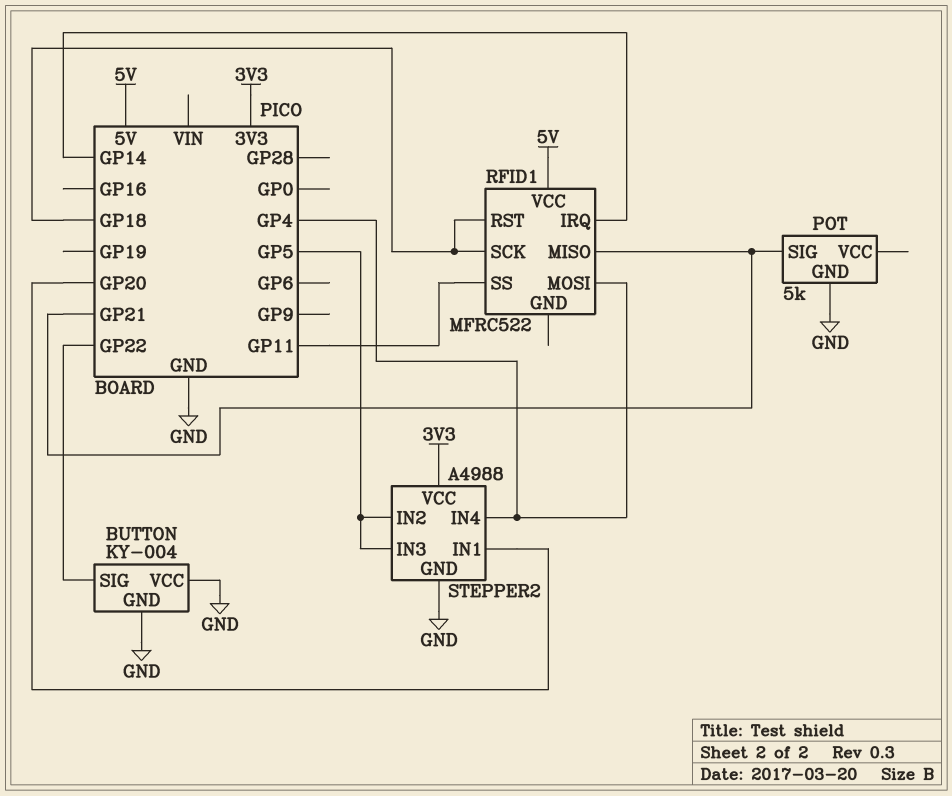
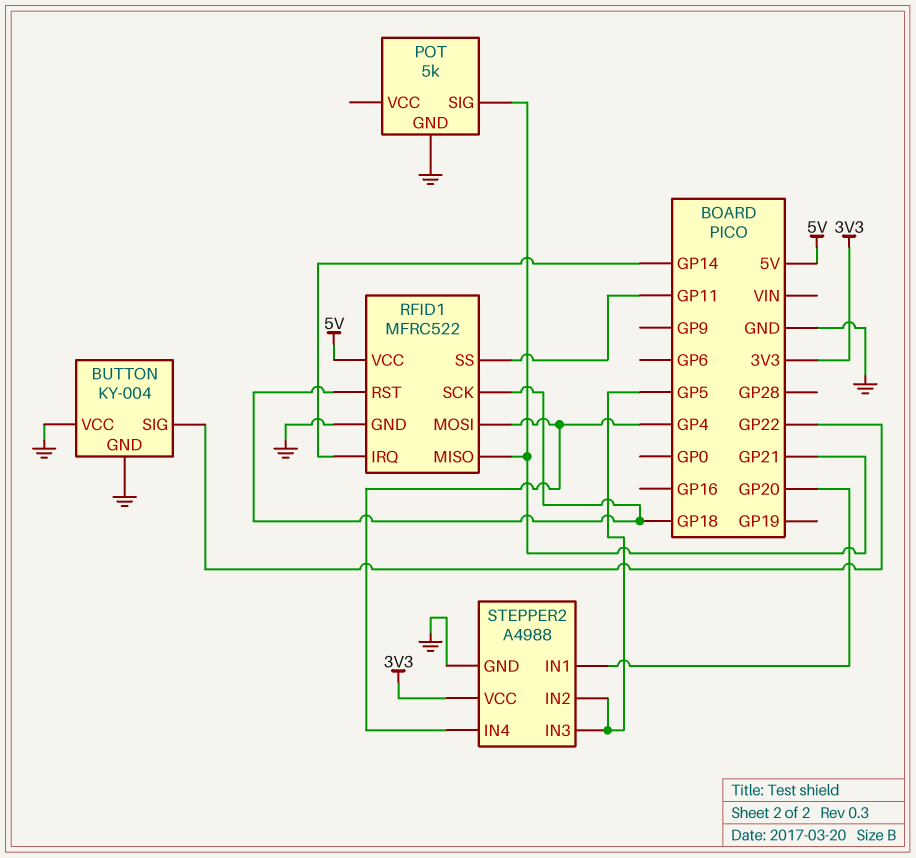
RFID1 pin GND: none -> GND

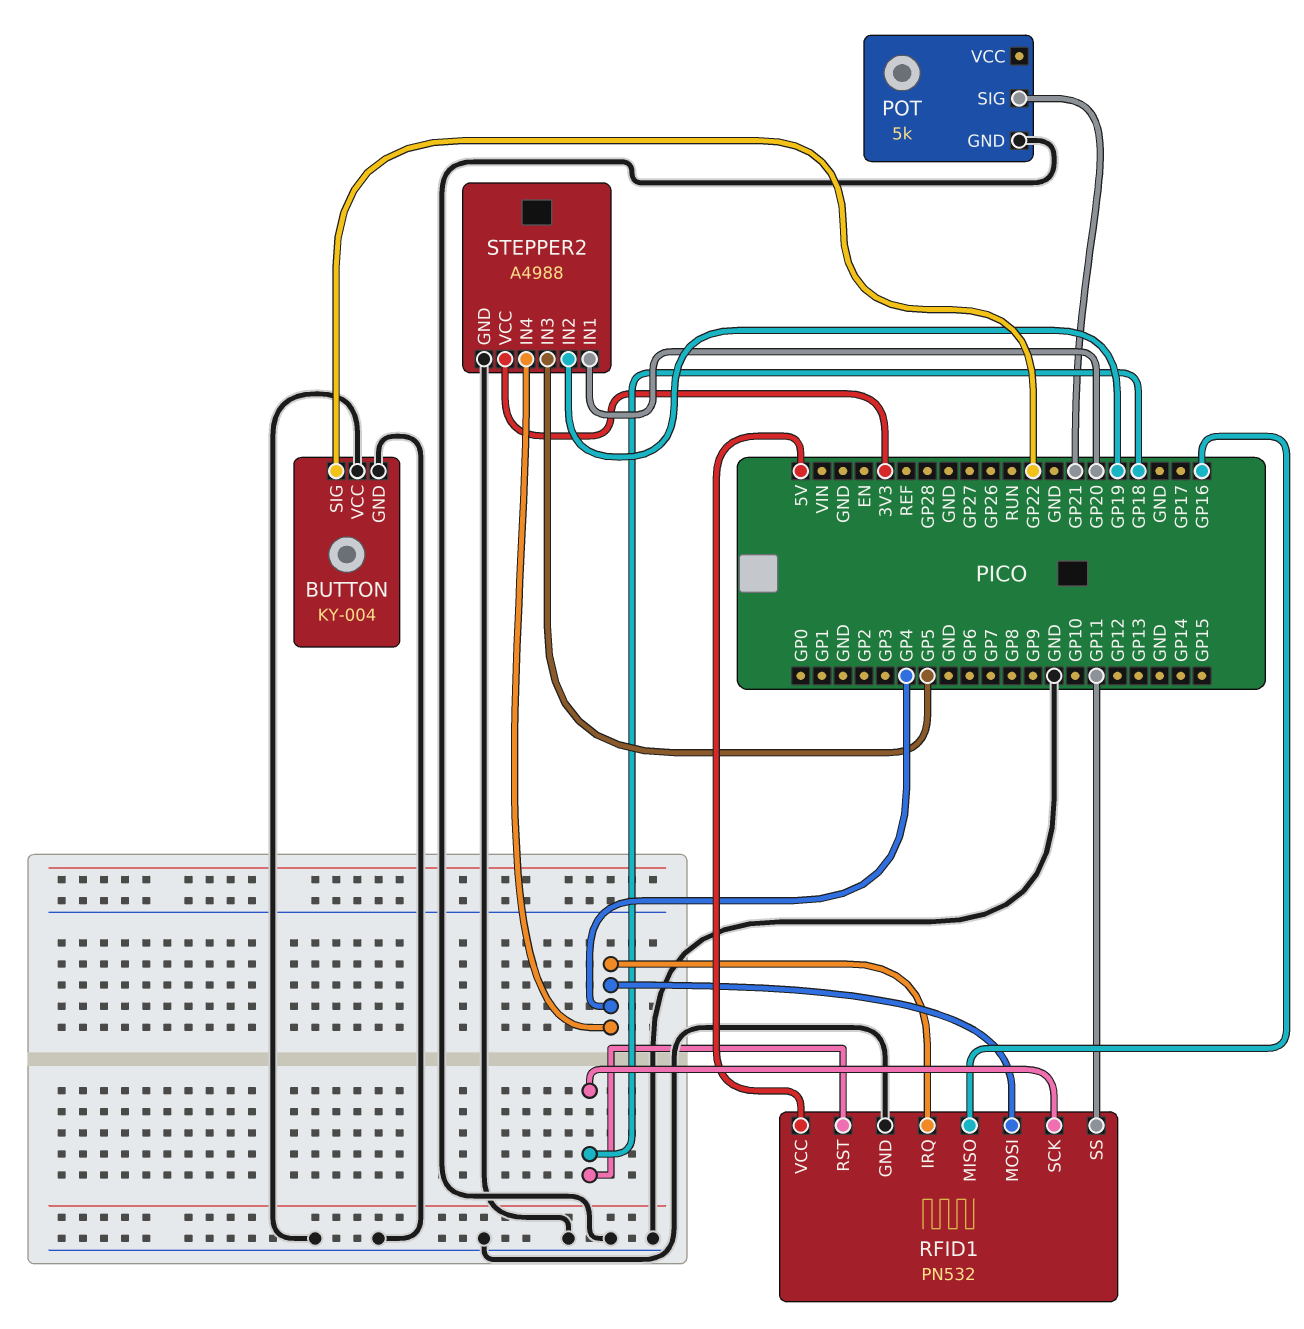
RFID1: MFRC522 -> PN532
RFID1 pin IRQ: GP14 -> GP4
RFID1 pin MISO: GP21 -> GP16
STEPPER2 pin IN2: GP5 -> GP19

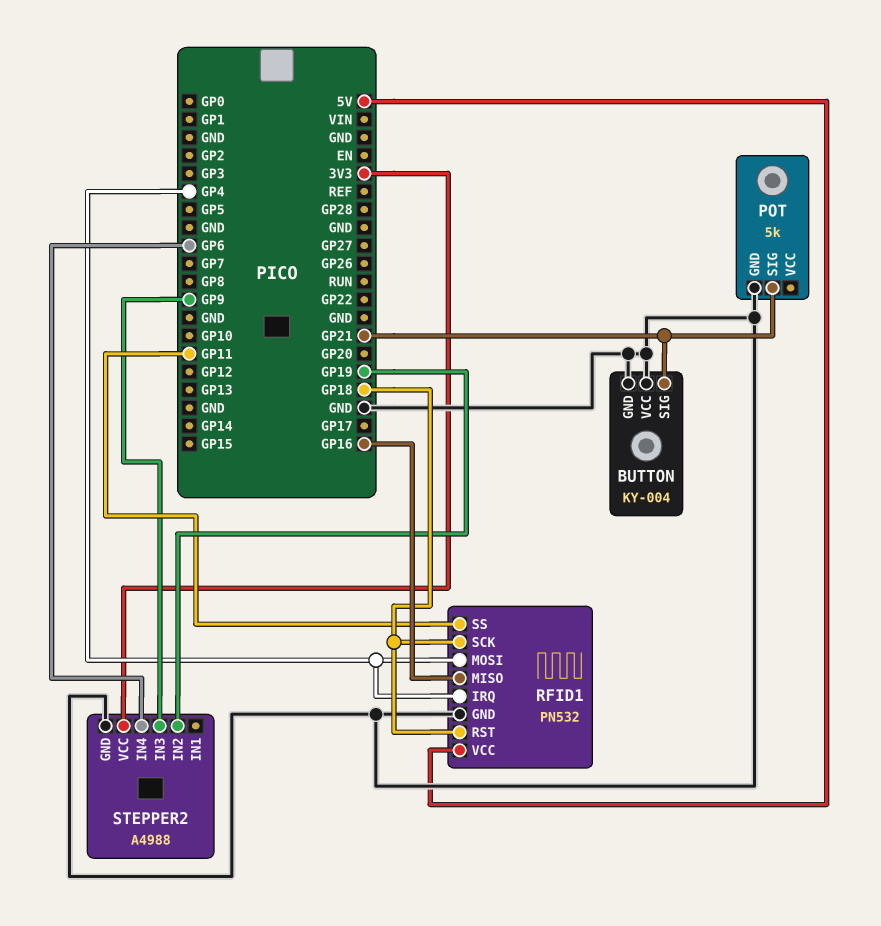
BUTTON pin SIG: GP22 -> GP21
STEPPER2 pin IN1: GP20 -> none
STEPPER2 pin IN3: GP5 -> GP9
STEPPER2 pin IN4: GP4 -> GP6

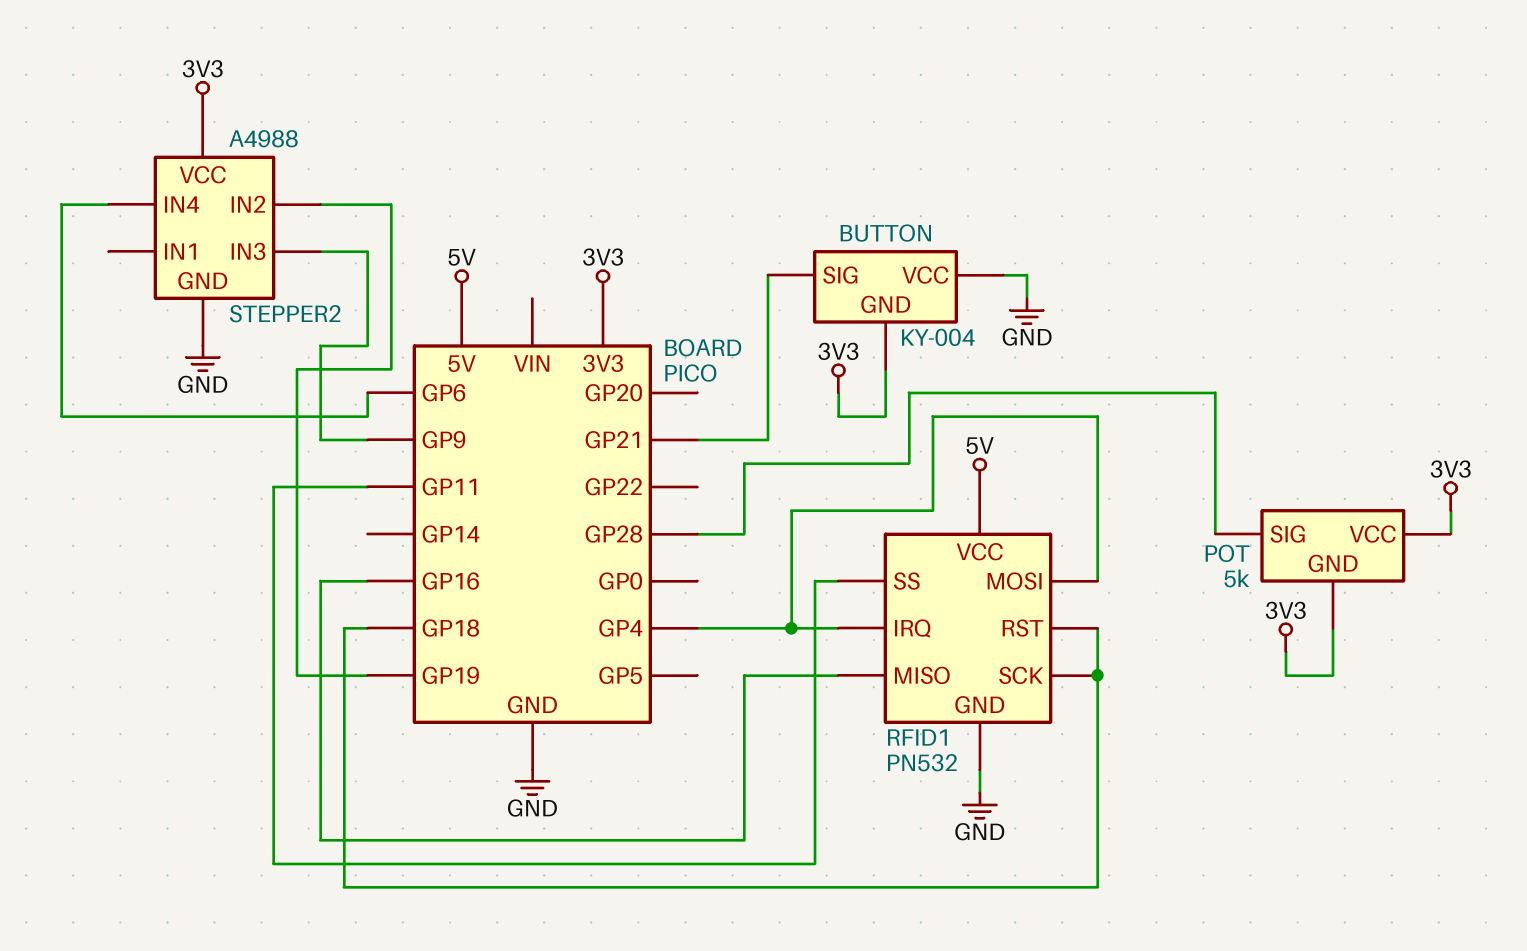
BUTTON pin GND: GND -> 3V3
POT pin GND: GND -> 3V3
POT pin SIG: GP21 -> GP28
POT pin VCC: none -> 3V3

